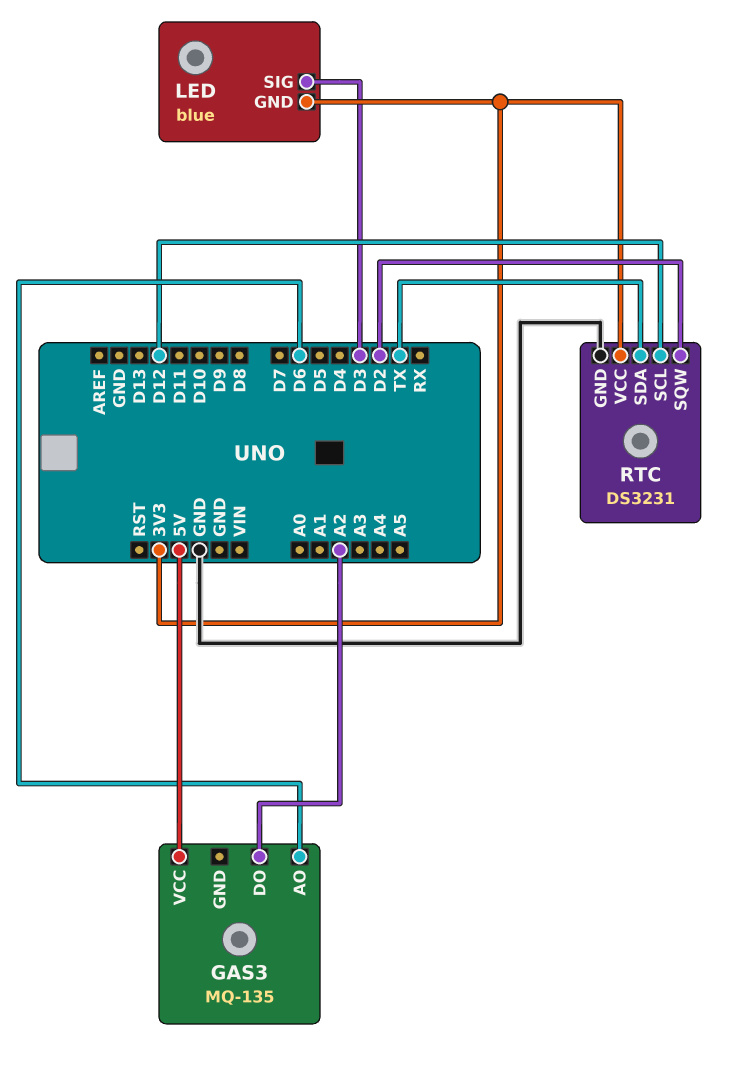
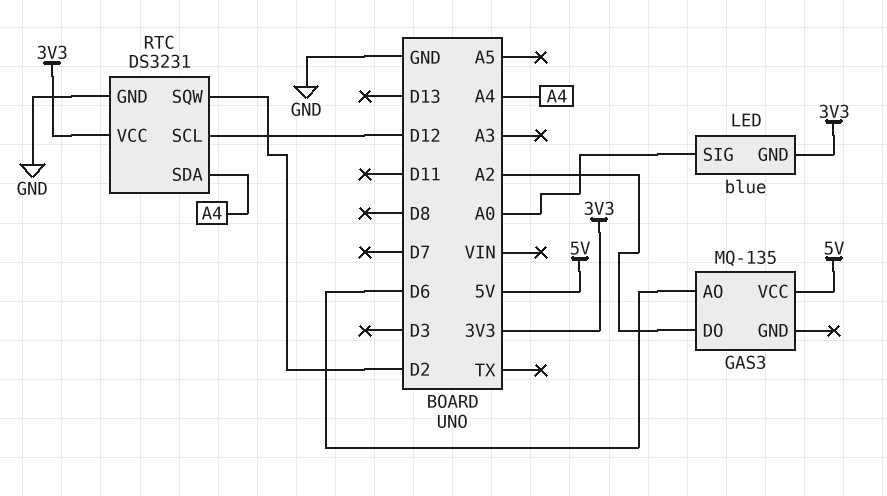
LED pin SIG: D3 -> A0
RTC pin SDA: TX -> A4

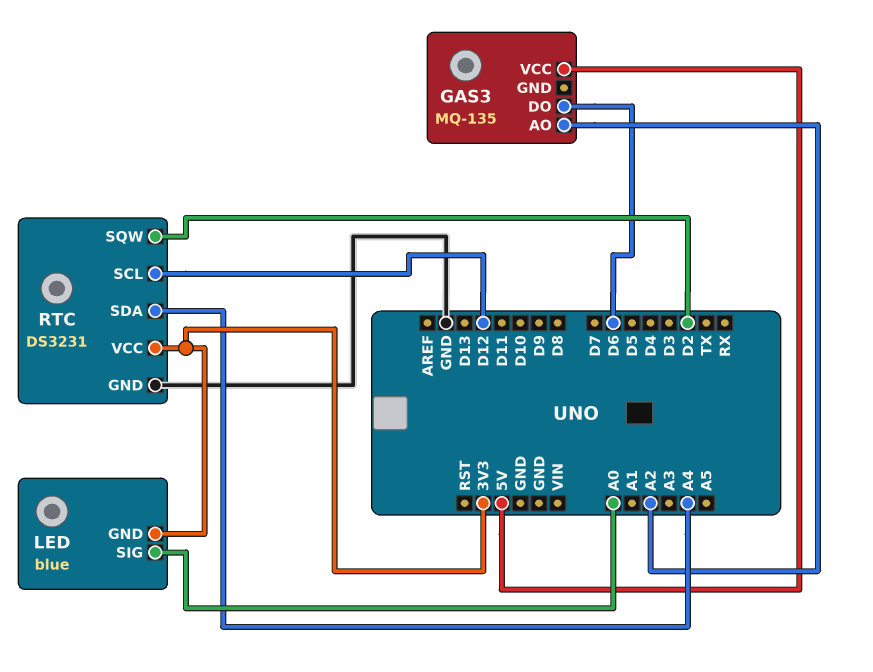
GAS3 pin AO: D6 -> A2
GAS3 pin DO: A2 -> D6

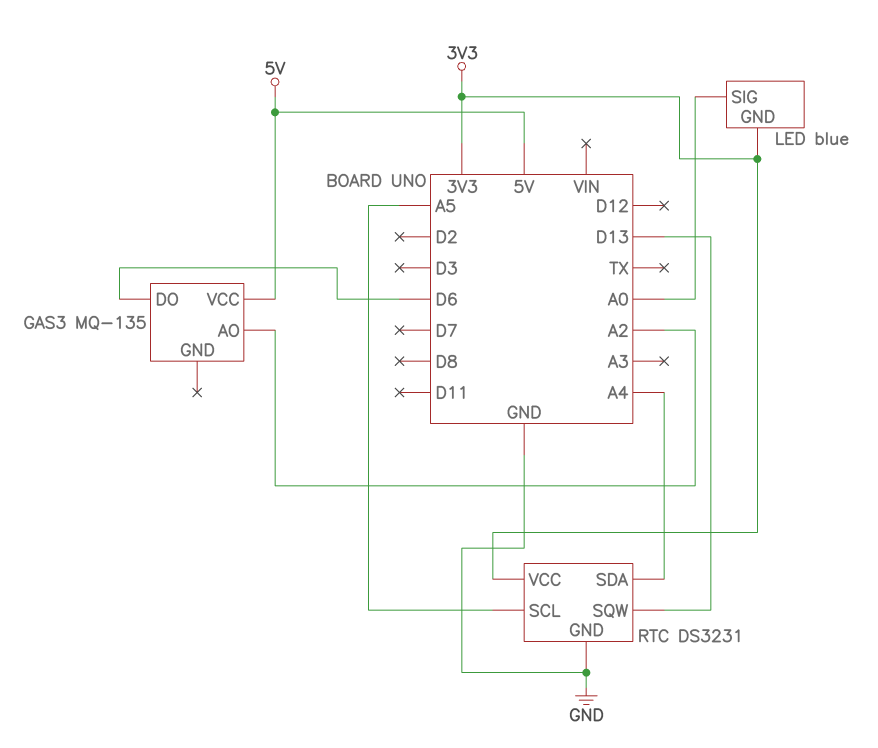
RTC pin SCL: D12 -> A5
RTC pin SQW: D2 -> D13

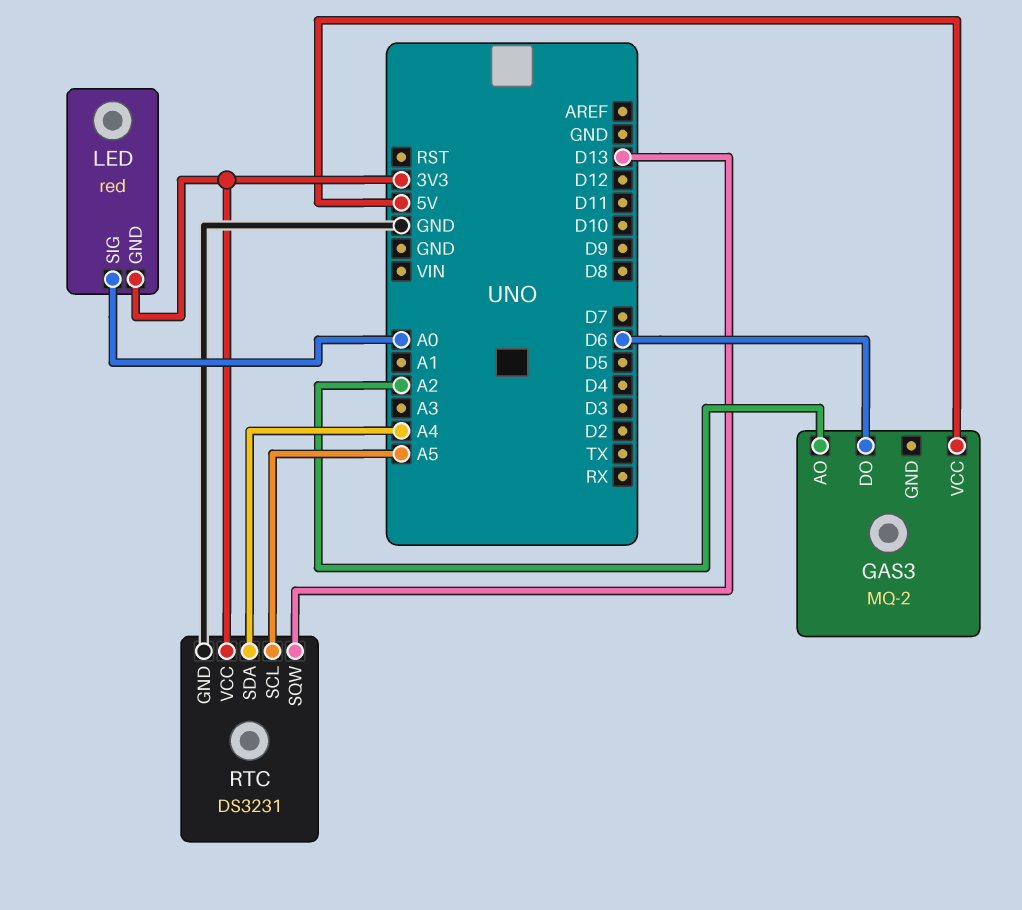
GAS3: MQ-135 -> MQ-2
LED: blue -> red

